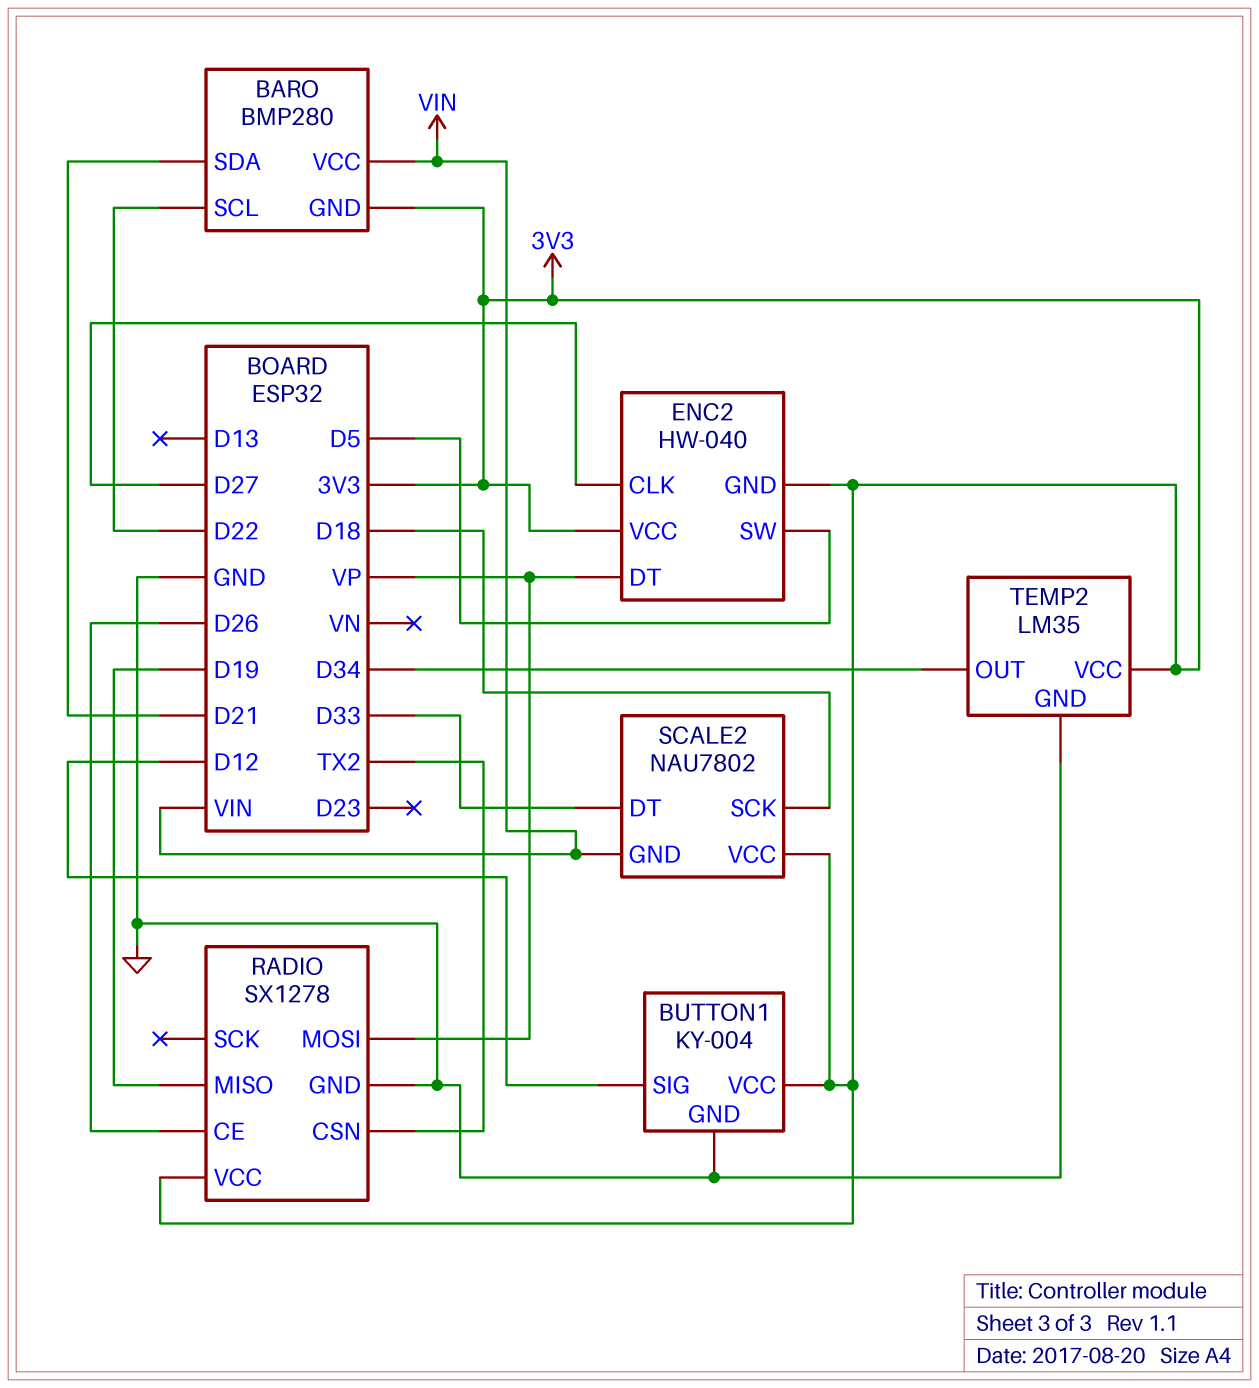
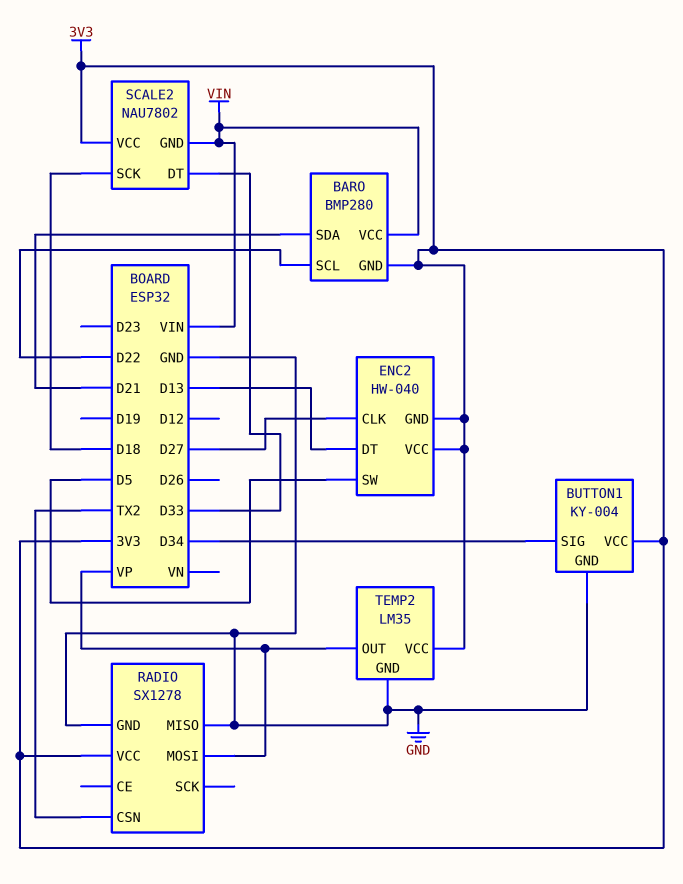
BUTTON1 pin SIG: D12 -> D34
ENC2 pin DT: VP -> D13
RADIO pin CE: D26 -> none
RADIO pin MISO: D19 -> GND
TEMP2 pin OUT: D34 -> VP

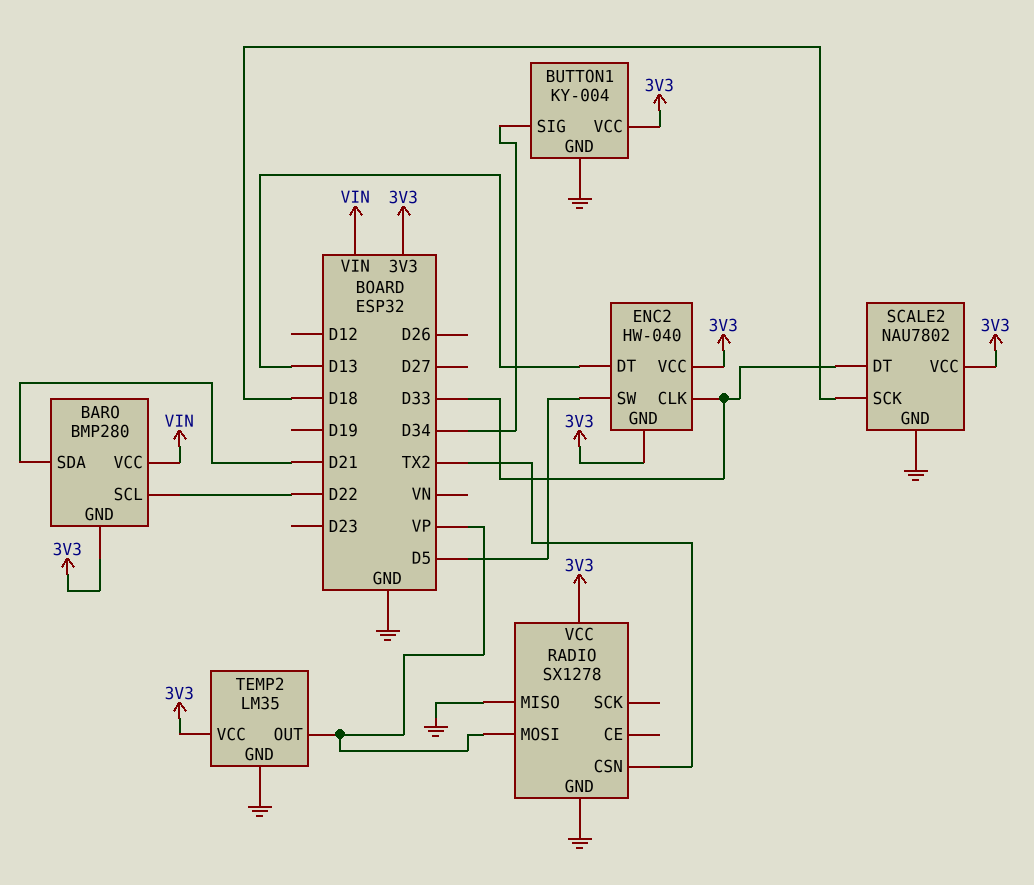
ENC2 pin CLK: D27 -> D33
SCALE2 pin GND: VIN -> GND

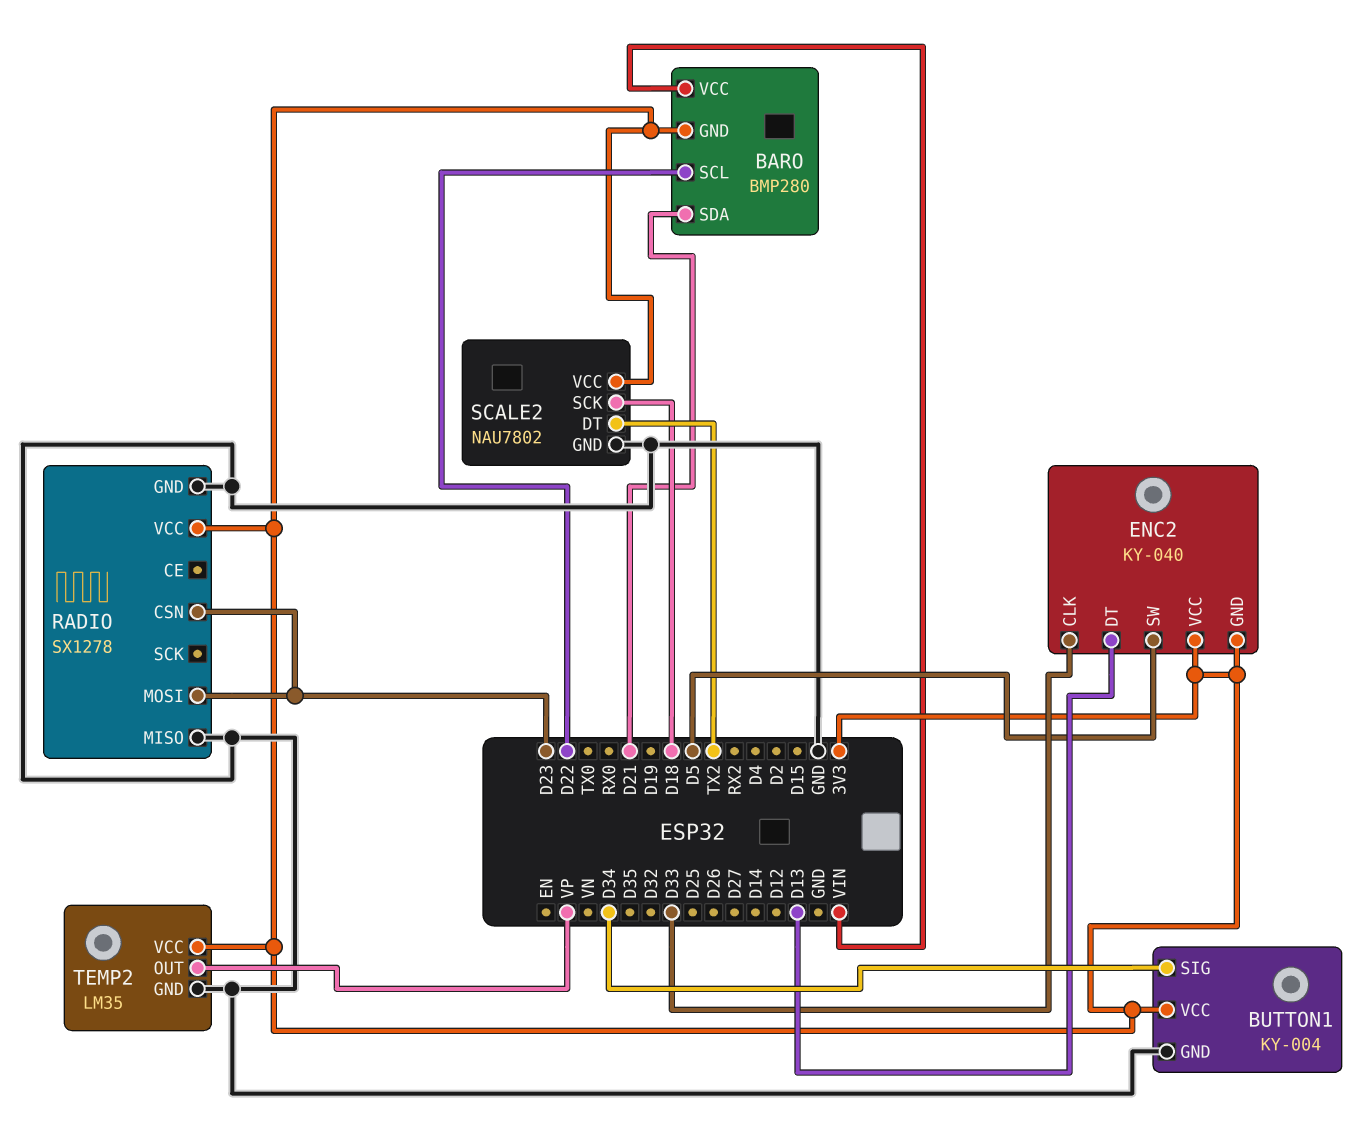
ENC2: HW-040 -> KY-040
RADIO pin CSN: TX2 -> D23
RADIO pin MOSI: VP -> D23
SCALE2 pin DT: D33 -> TX2

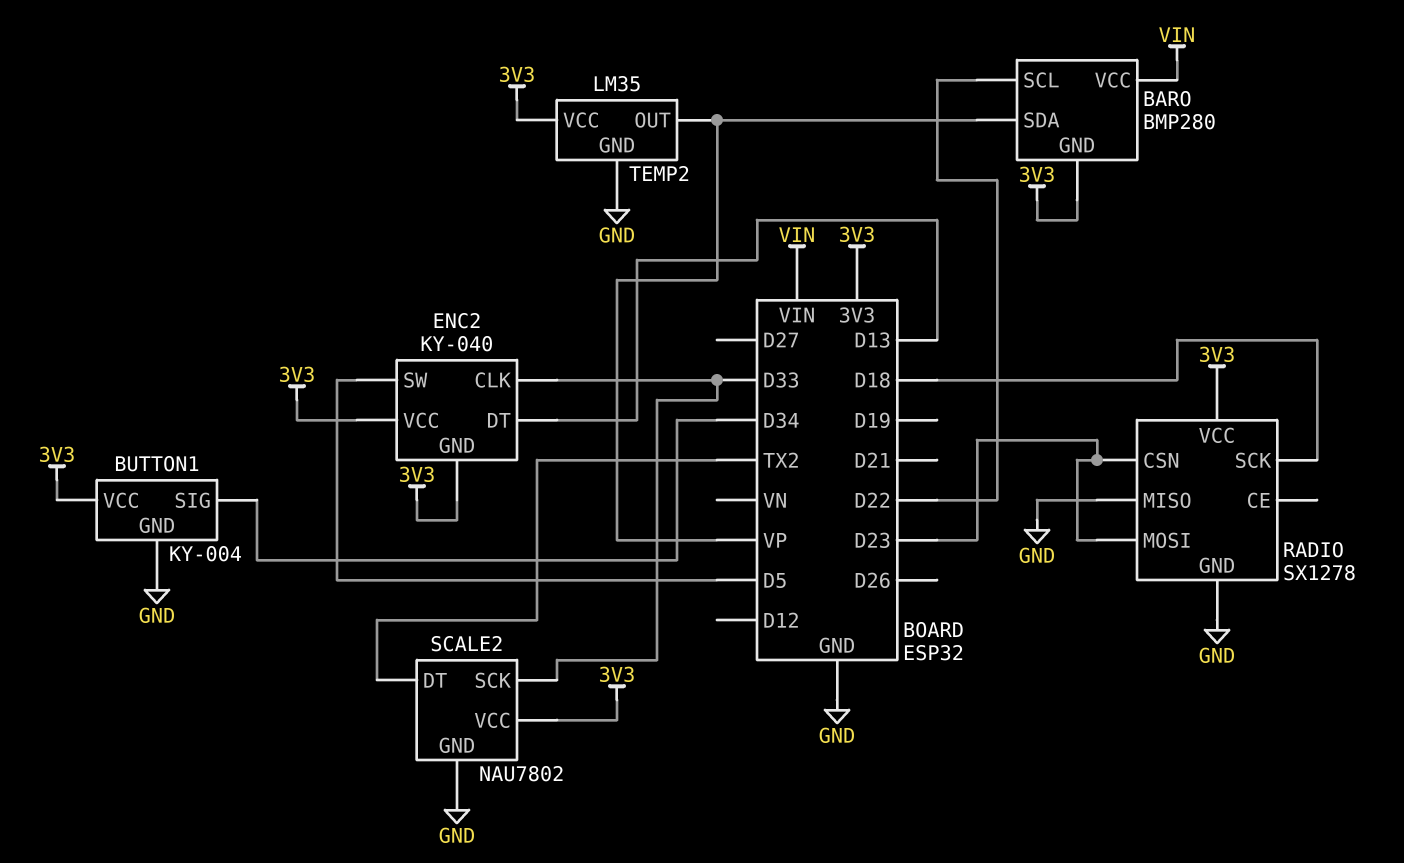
BARO pin SDA: D21 -> VP
RADIO pin SCK: none -> D18
SCALE2 pin SCK: D18 -> D33

